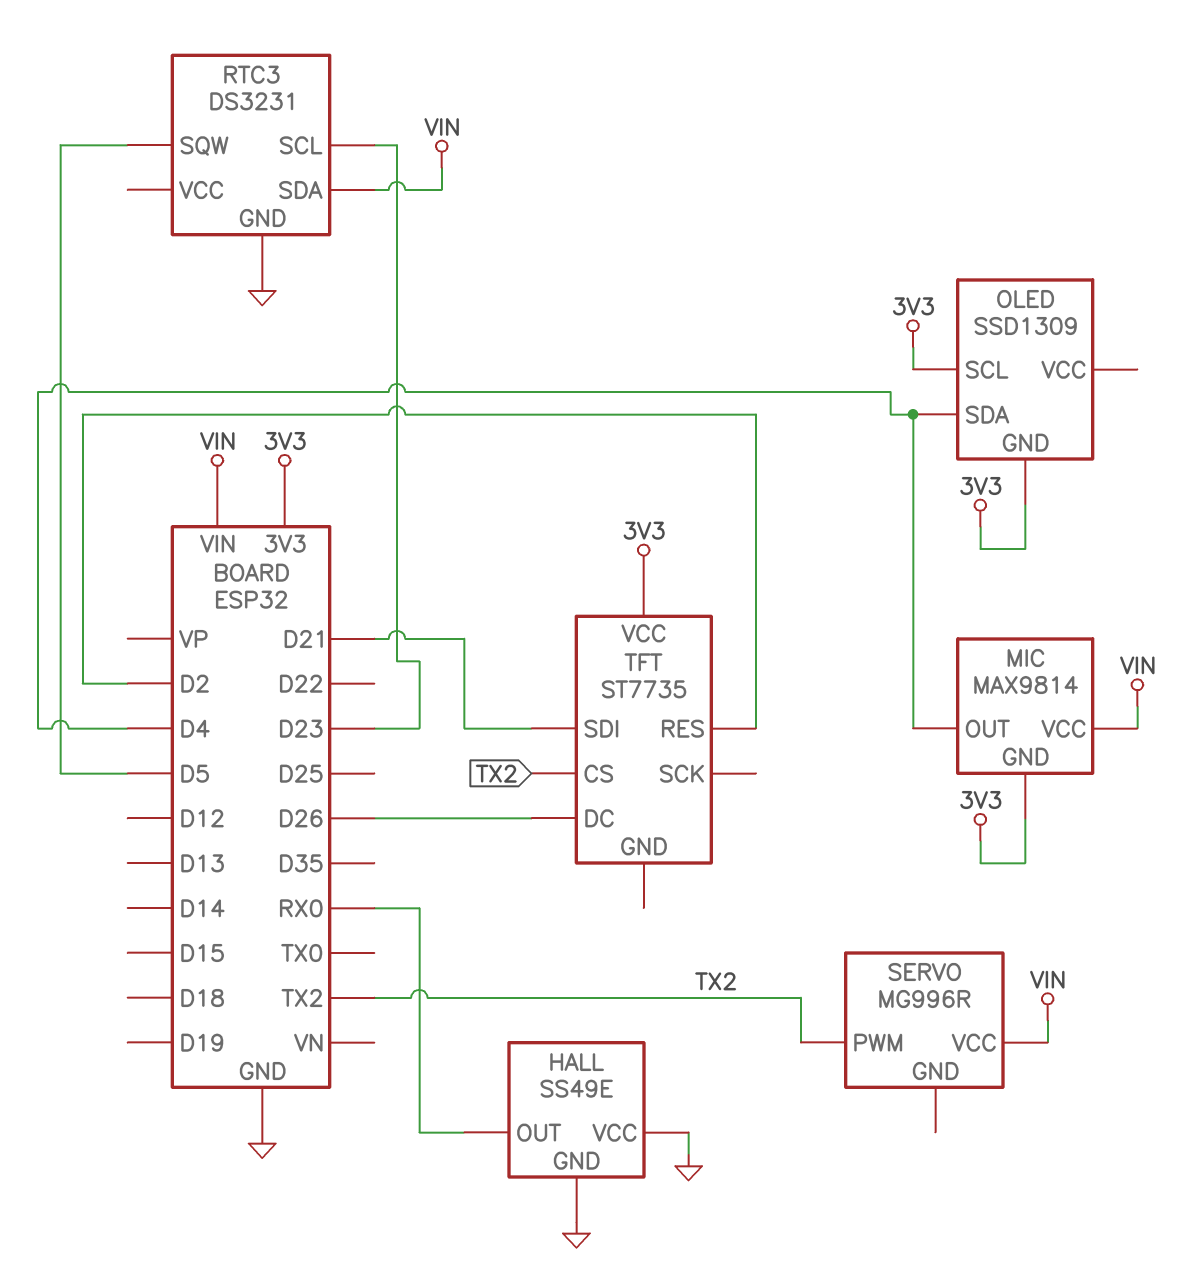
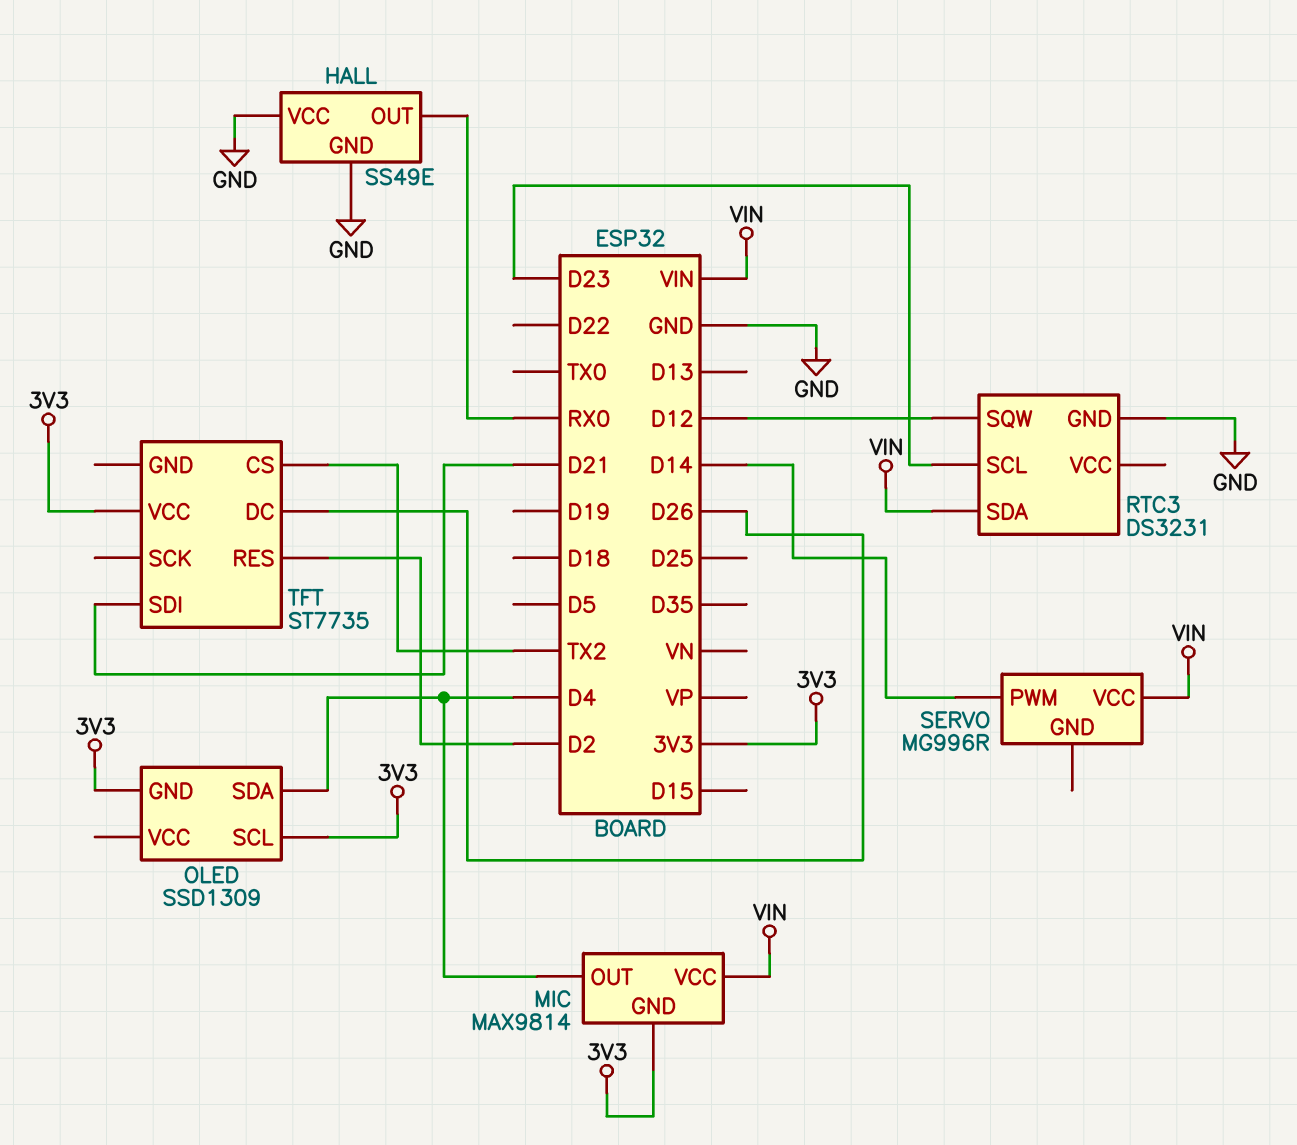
RTC3 pin SQW: D5 -> D12
SERVO pin PWM: TX2 -> D14

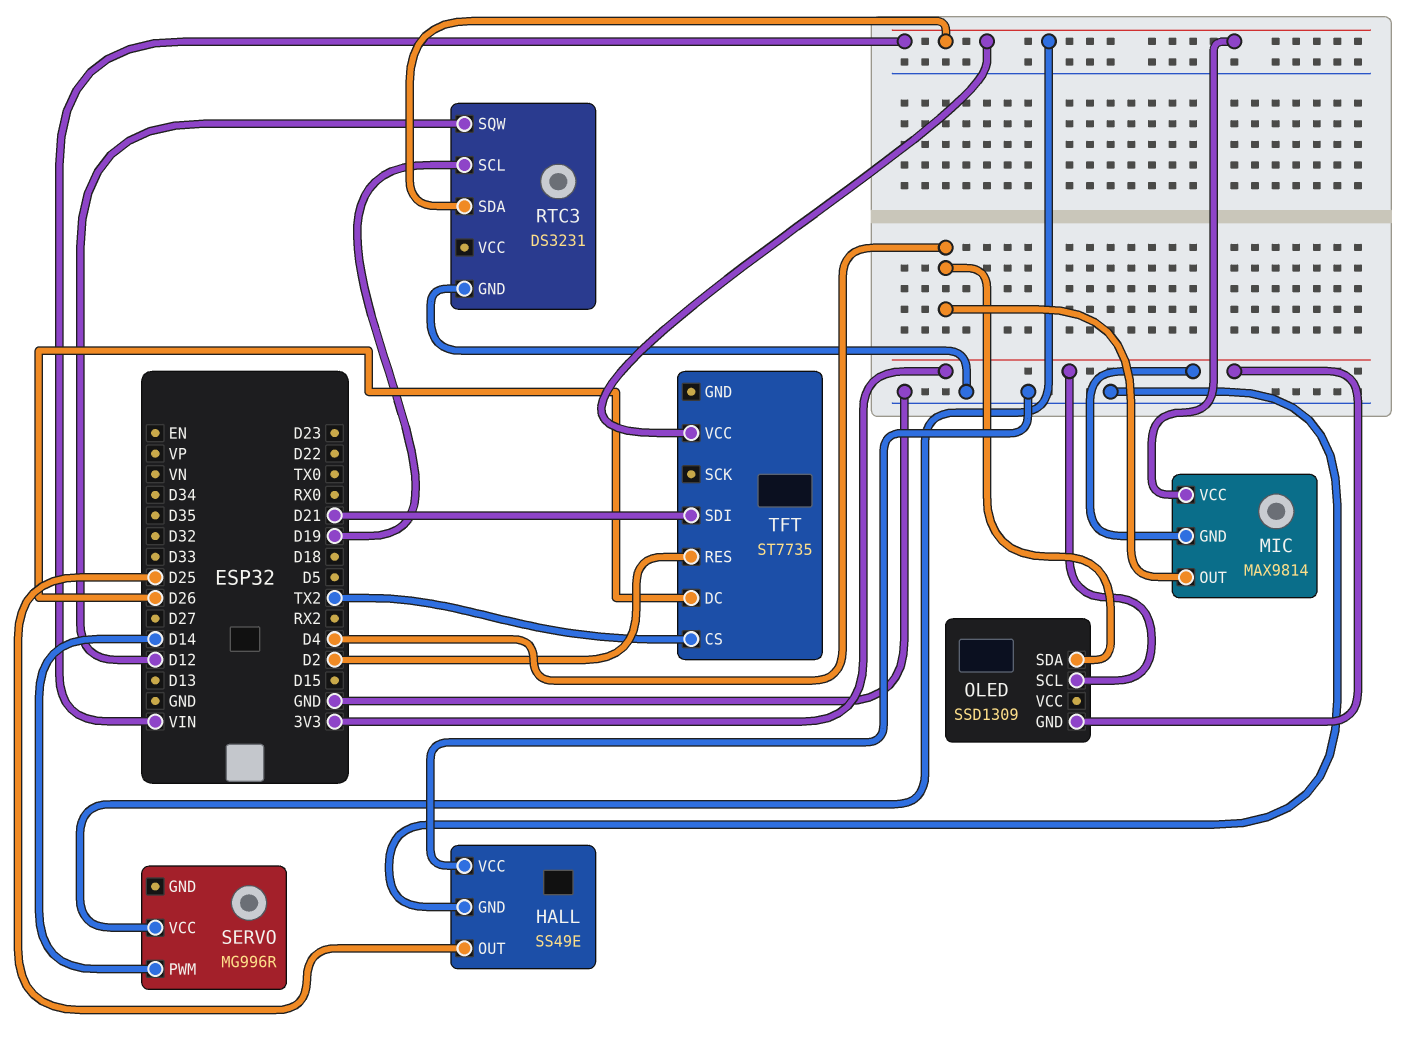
HALL pin OUT: RX0 -> D25
RTC3 pin SCL: D23 -> D19
TFT pin VCC: 3V3 -> VIN

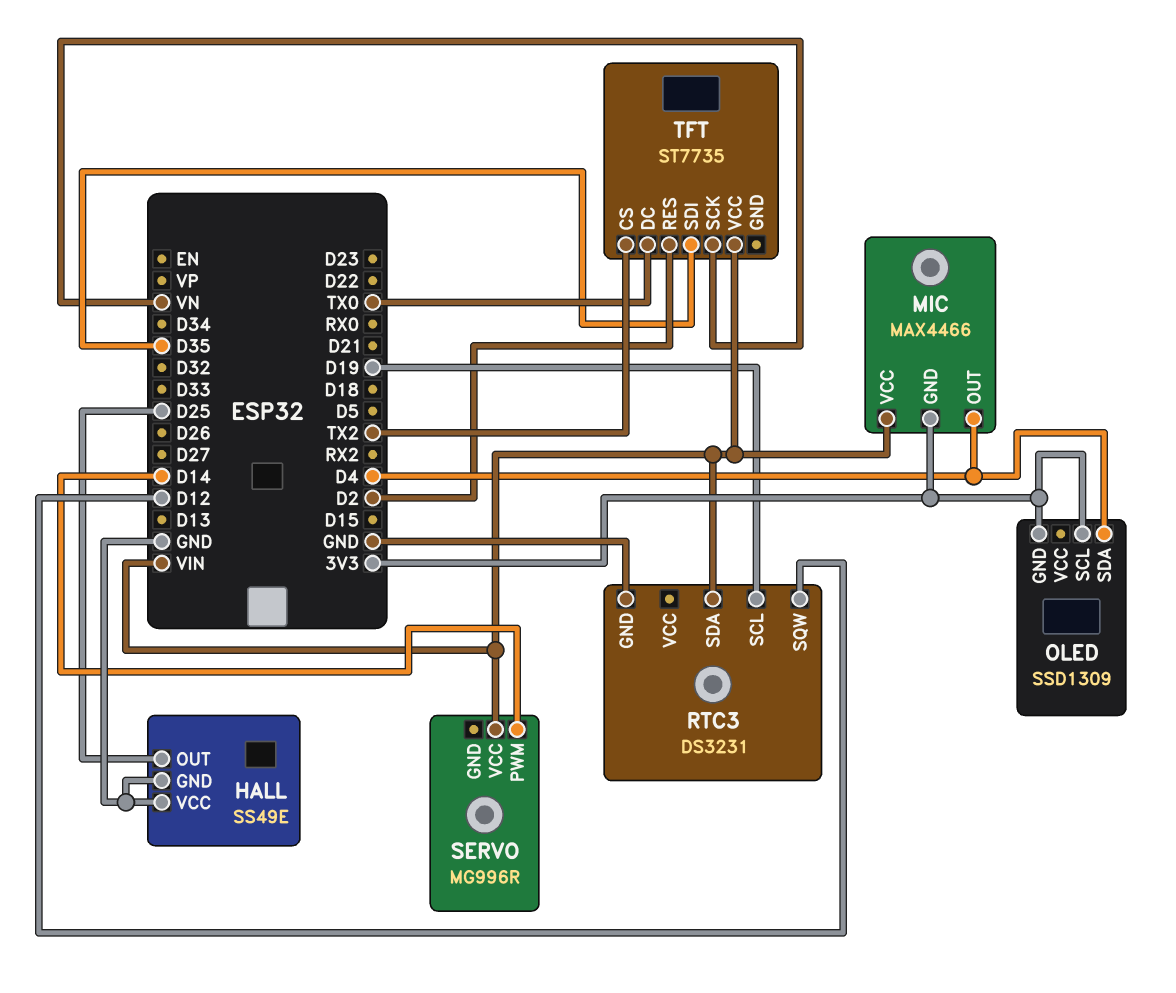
MIC: MAX9814 -> MAX4466
TFT pin DC: D26 -> TX0
TFT pin SCK: none -> VN
TFT pin SDI: D21 -> D35

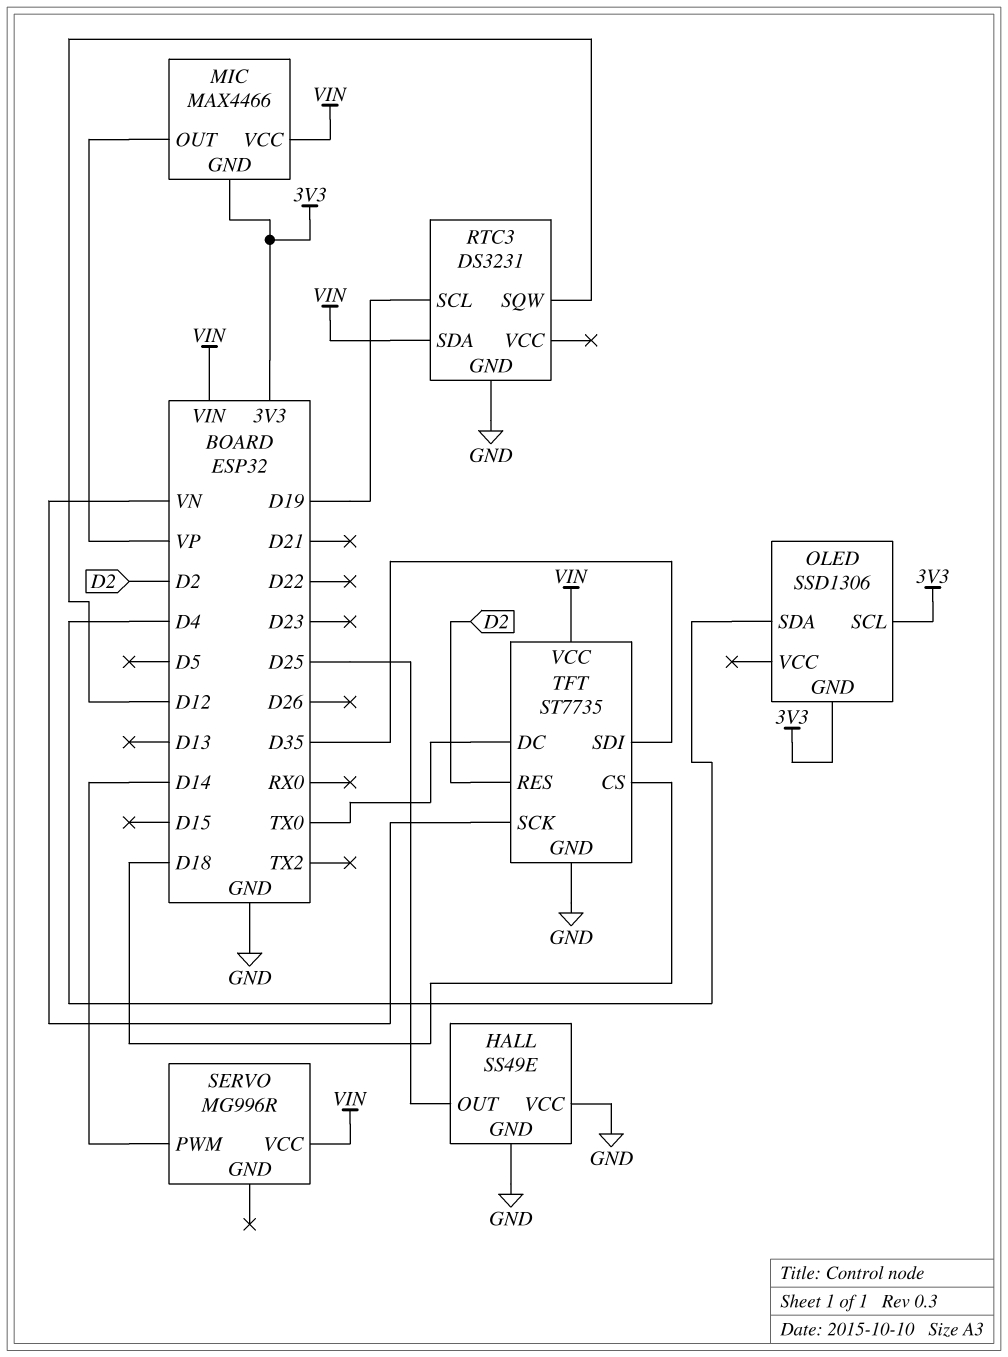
MIC pin OUT: D4 -> VP
OLED: SSD1309 -> SSD1306
TFT pin CS: TX2 -> D18
TFT pin GND: none -> GND

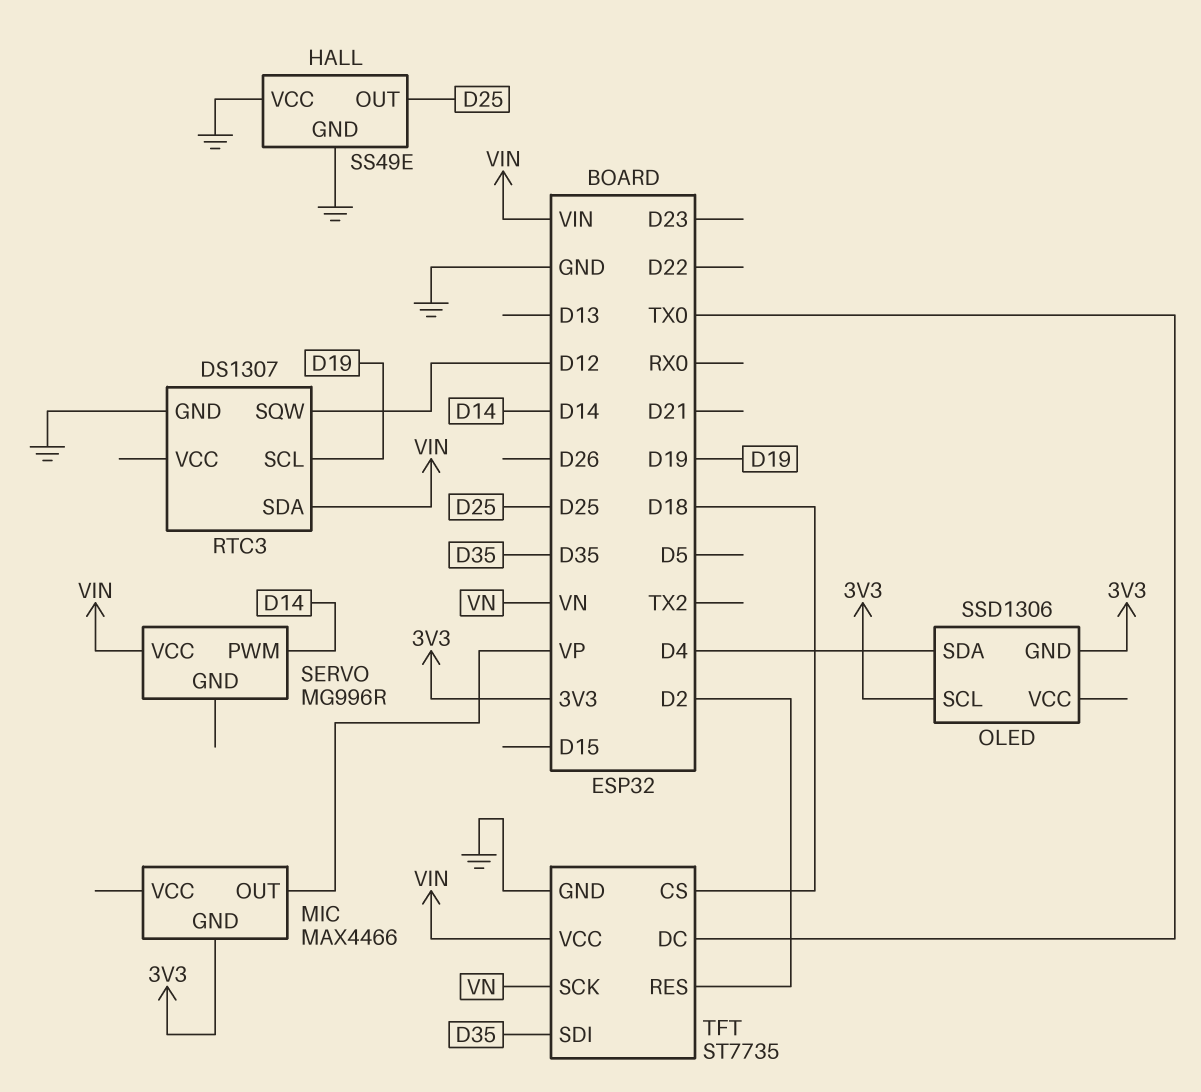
MIC pin VCC: VIN -> none
RTC3: DS3231 -> DS1307

